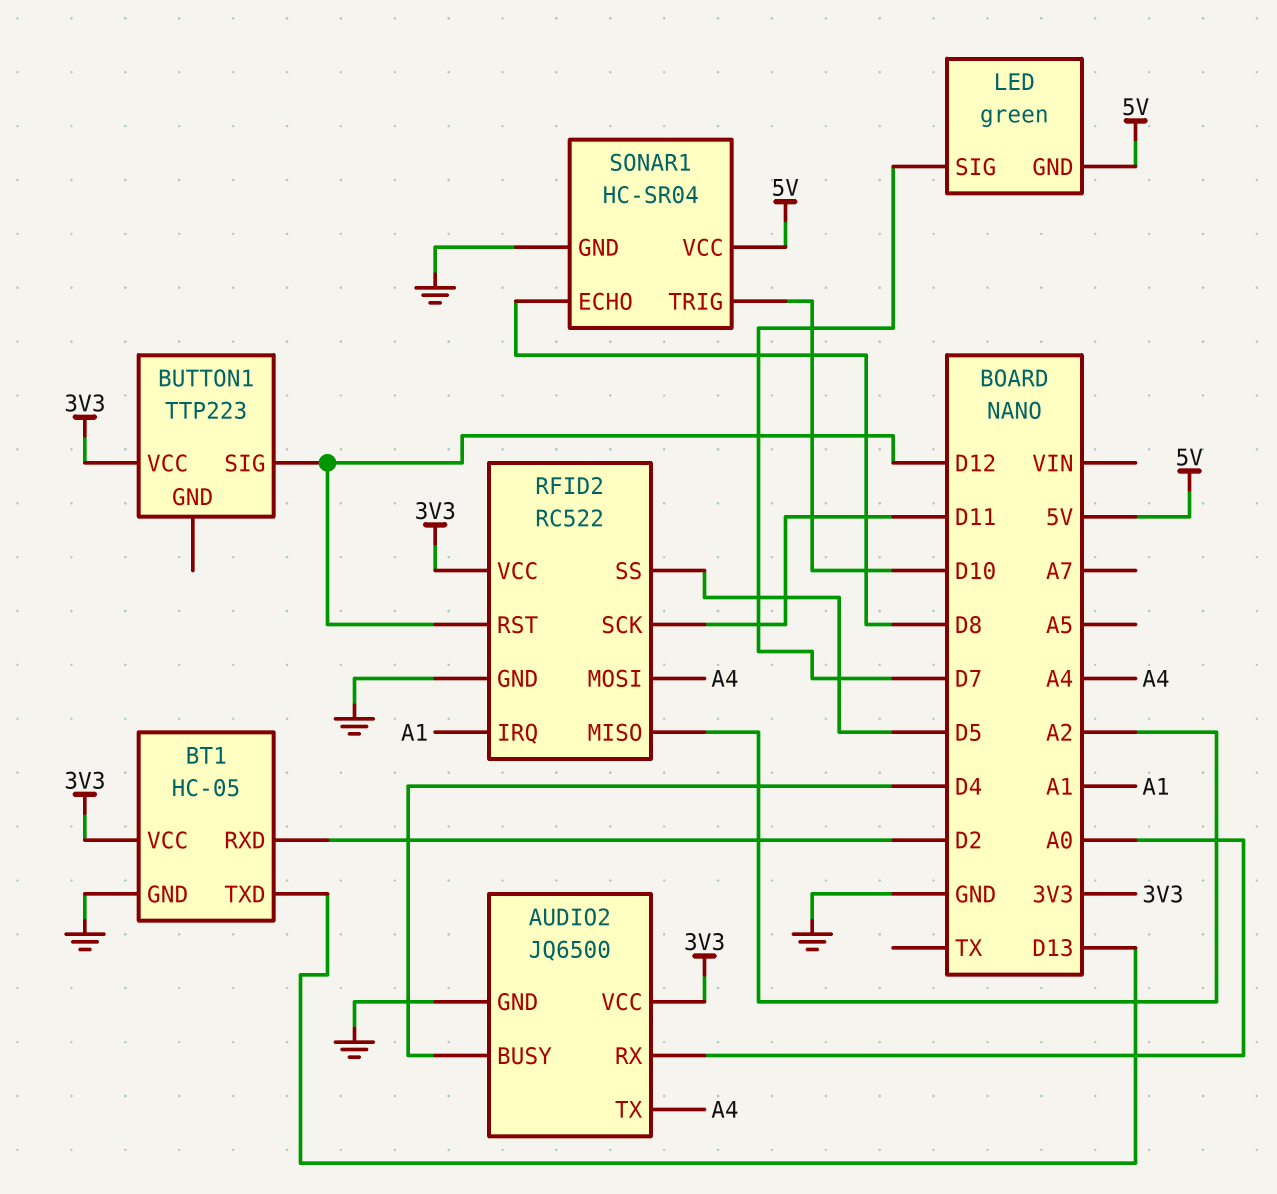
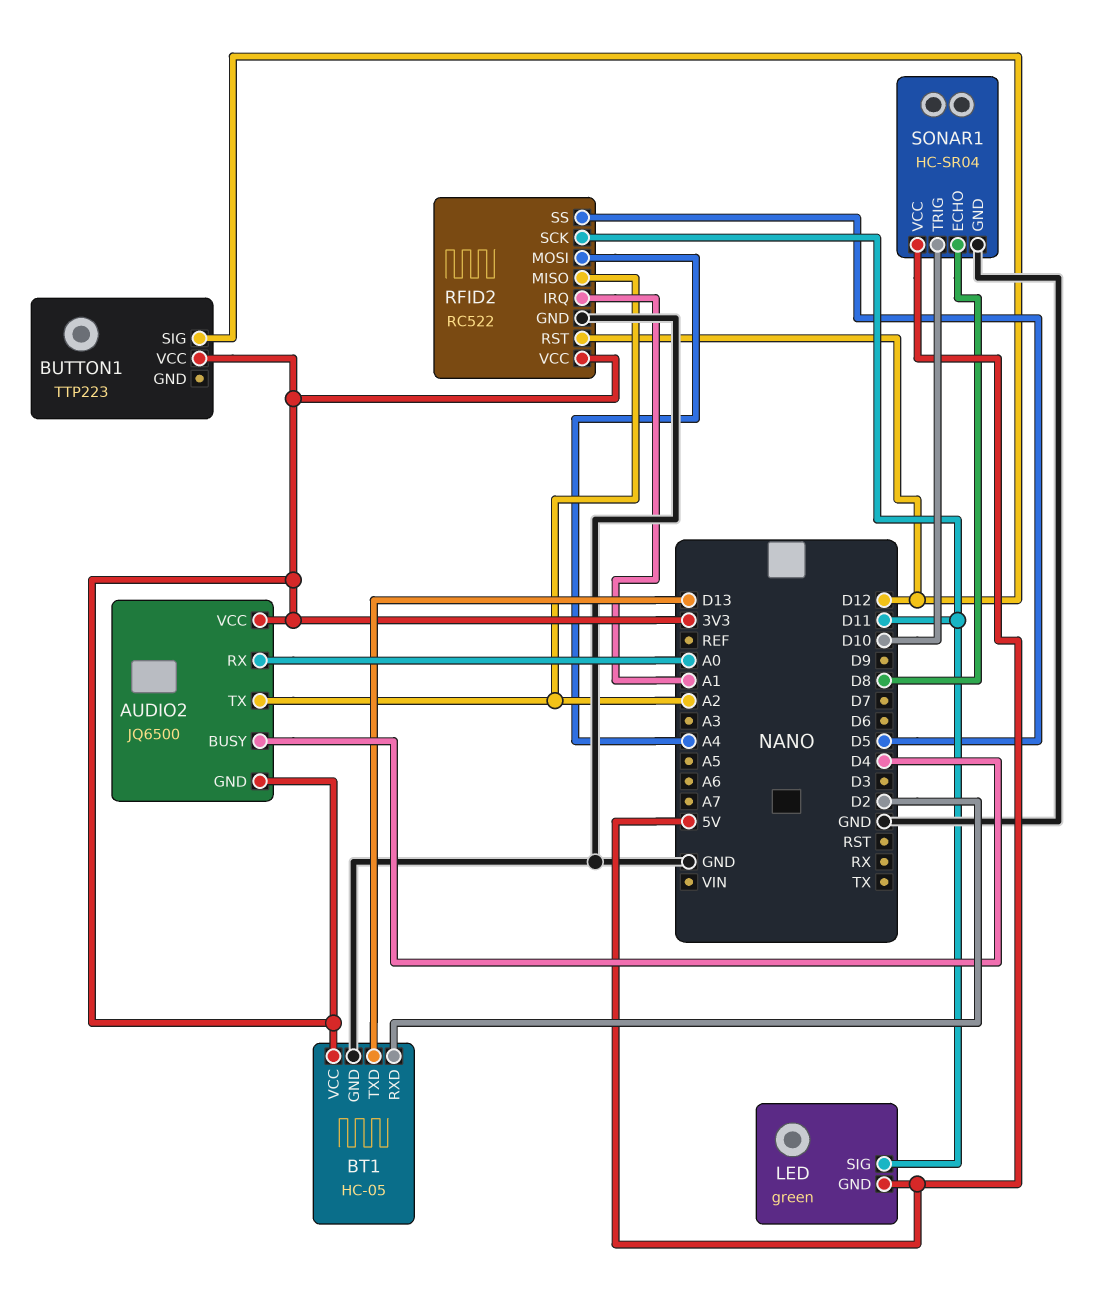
AUDIO2 pin GND: GND -> 3V3
AUDIO2 pin TX: A4 -> A2
LED pin SIG: D7 -> D11

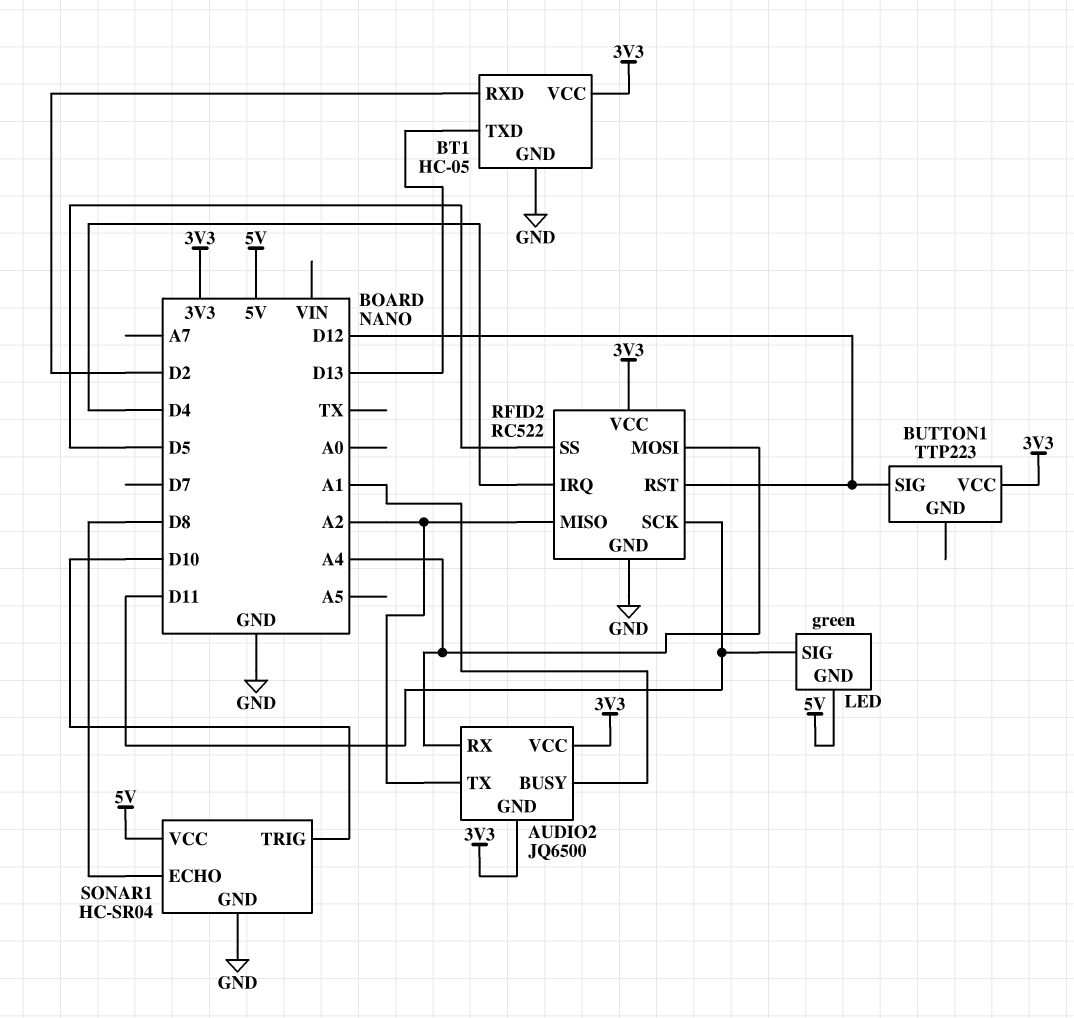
AUDIO2 pin BUSY: D4 -> A1
AUDIO2 pin RX: A0 -> A4
RFID2 pin IRQ: A1 -> D4

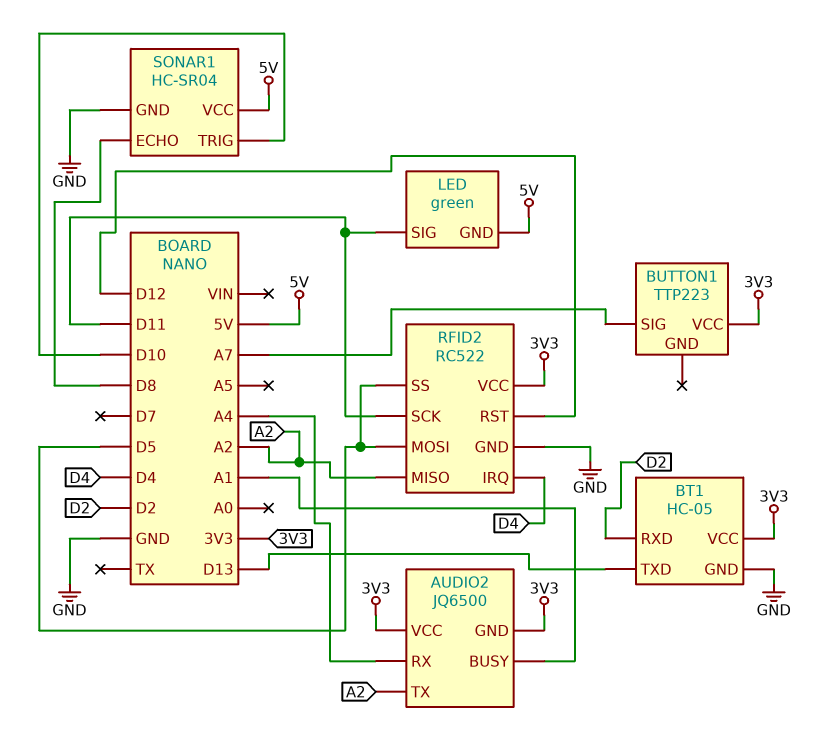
BUTTON1 pin SIG: D12 -> A7
RFID2 pin MOSI: A4 -> D5

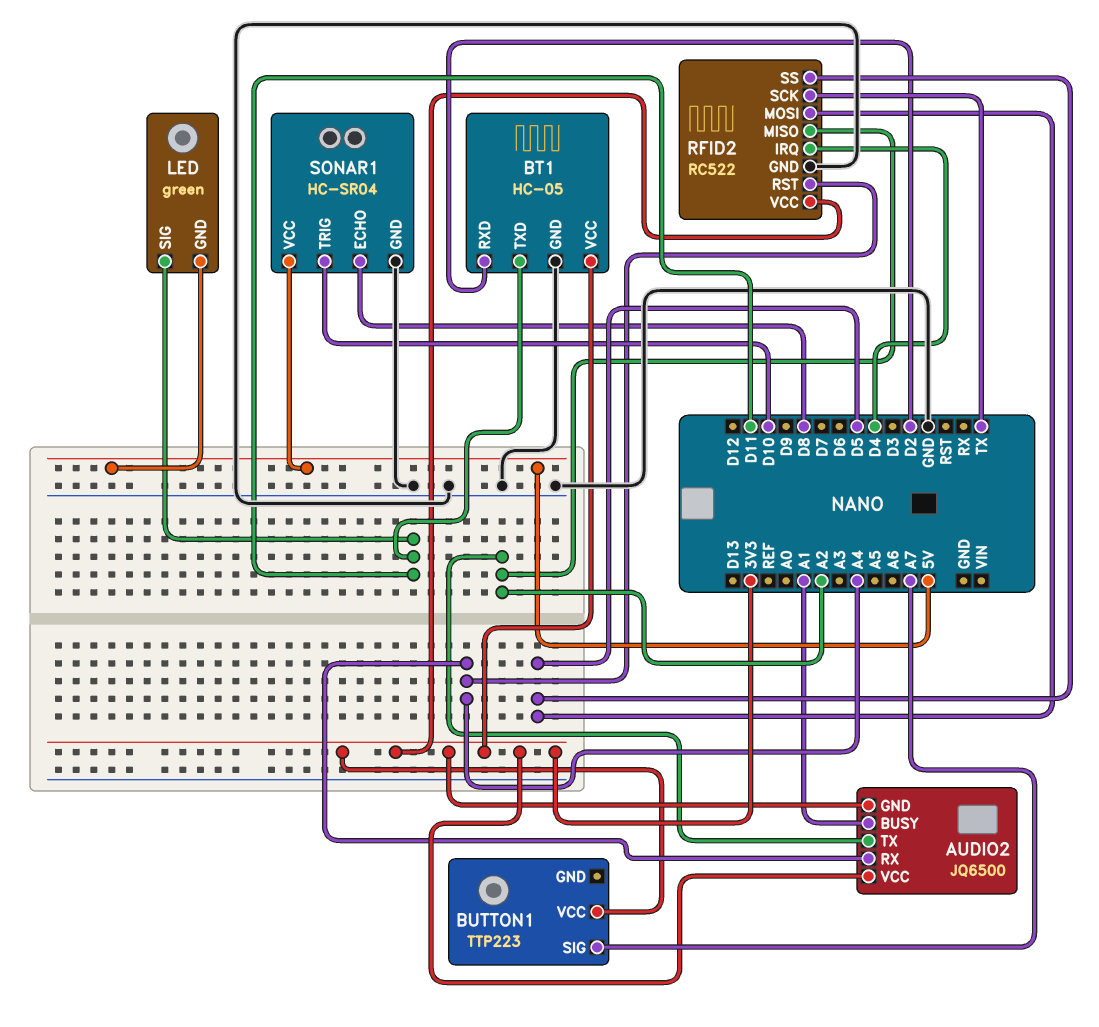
BT1 pin TXD: D13 -> D11
RFID2 pin RST: D12 -> A4
RFID2 pin SCK: D11 -> TX

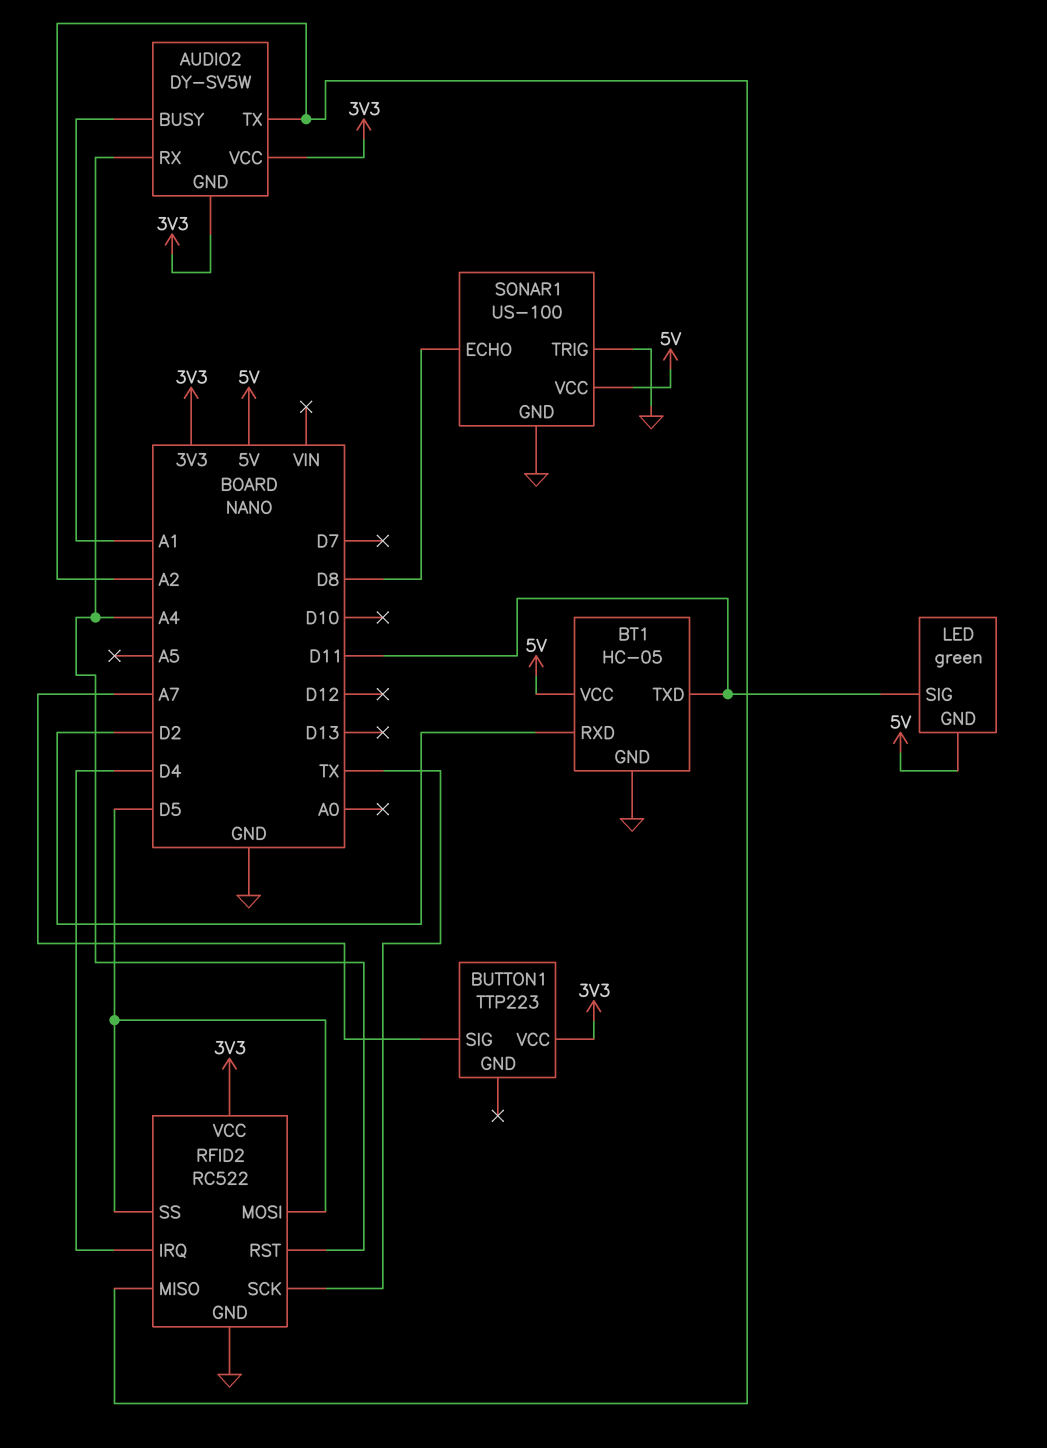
AUDIO2: JQ6500 -> DY-SV5W
BT1 pin VCC: 3V3 -> 5V
SONAR1: HC-SR04 -> US-100
SONAR1 pin TRIG: D10 -> GND

